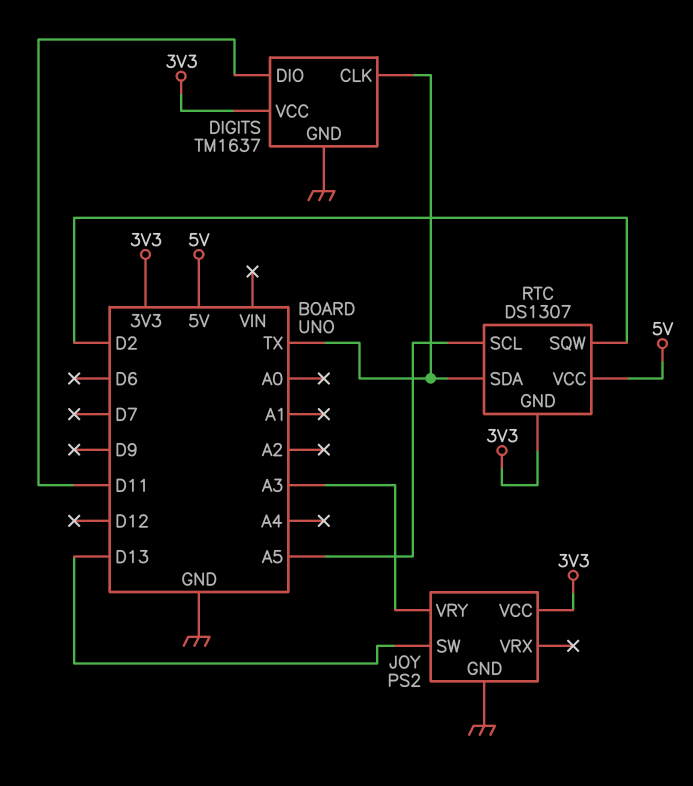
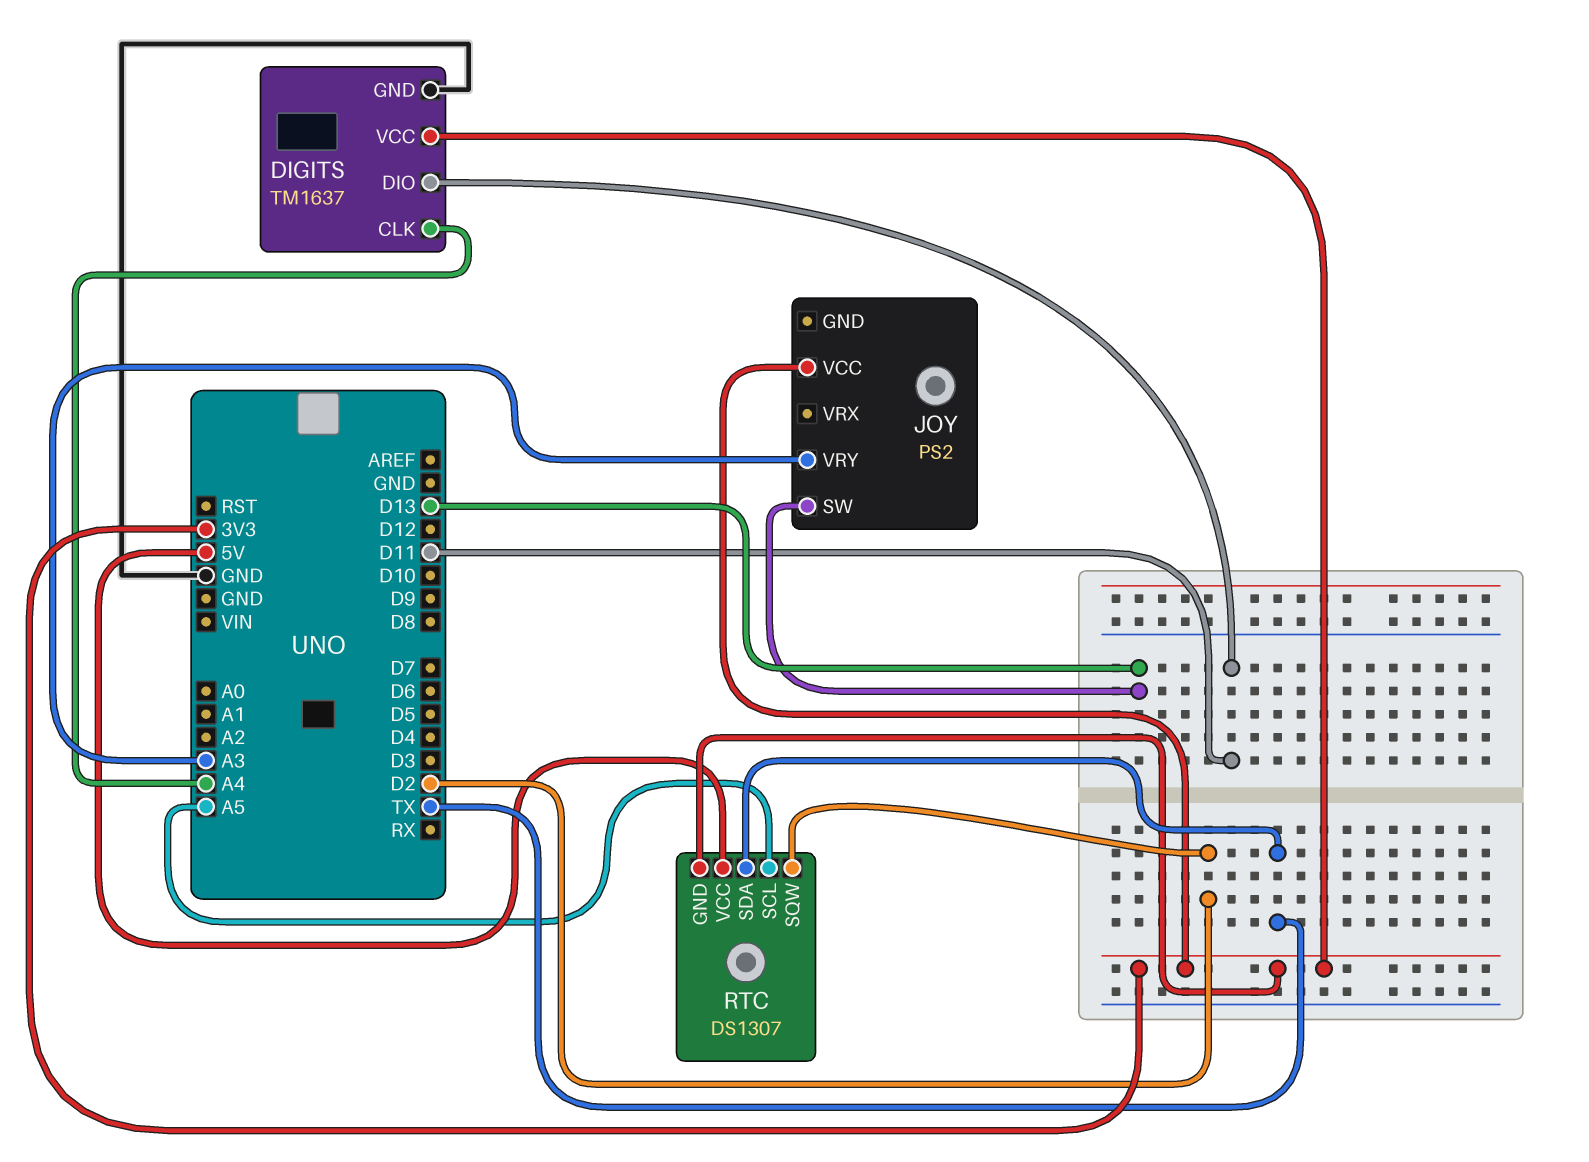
DIGITS pin CLK: TX -> A4
JOY pin GND: GND -> none

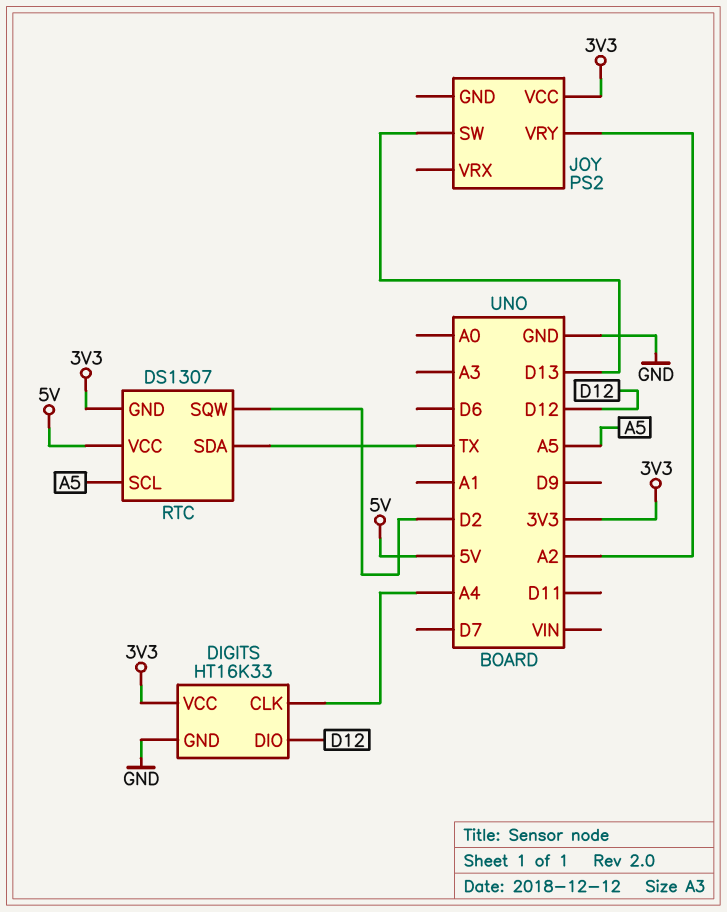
DIGITS: TM1637 -> HT16K33
DIGITS pin DIO: D11 -> D12
JOY pin VRY: A3 -> A2

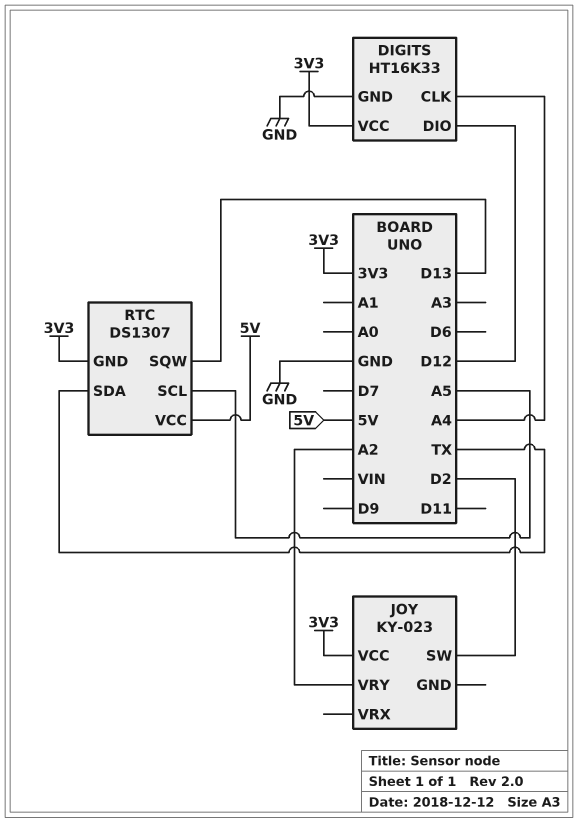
JOY: PS2 -> KY-023
JOY pin SW: D13 -> D2
RTC pin SQW: D2 -> D13

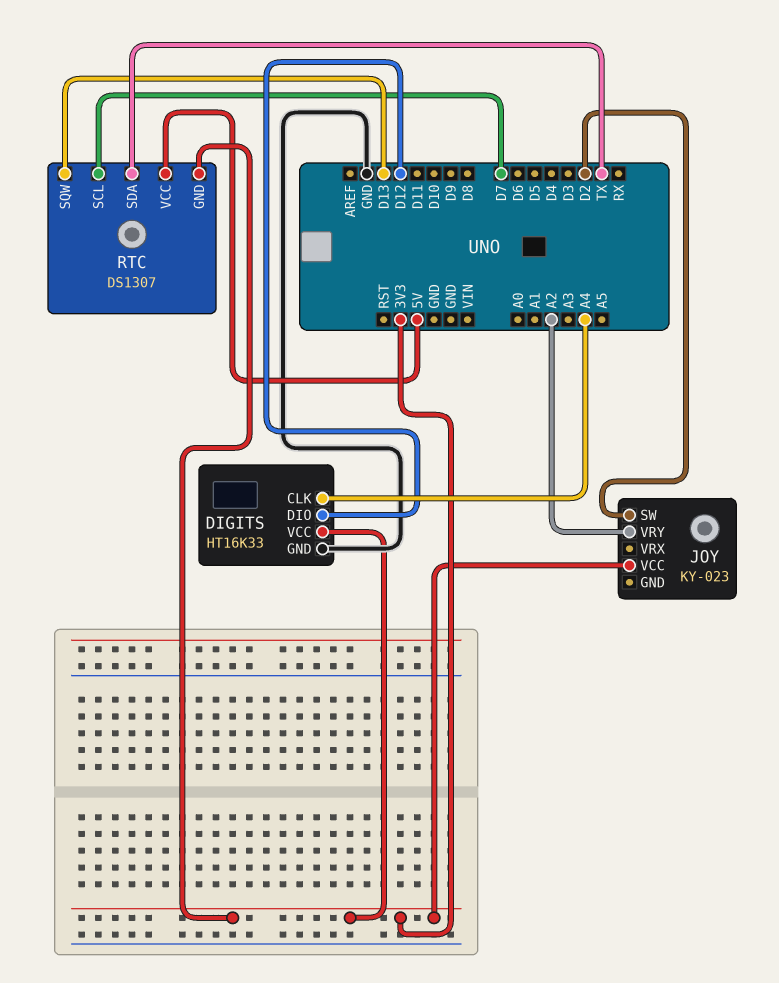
RTC pin SCL: A5 -> D7

